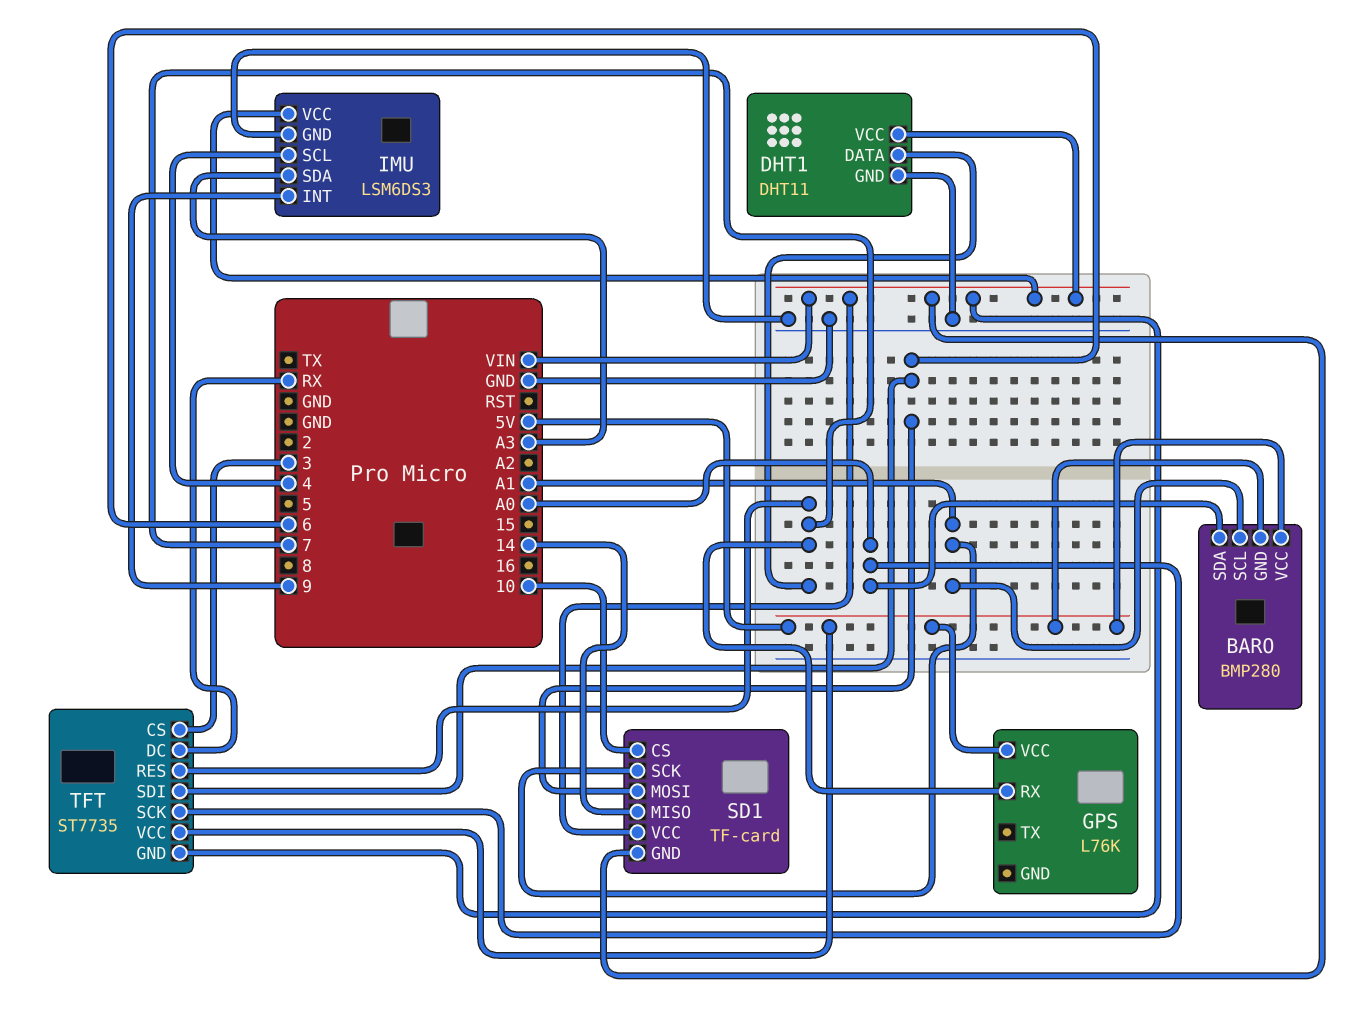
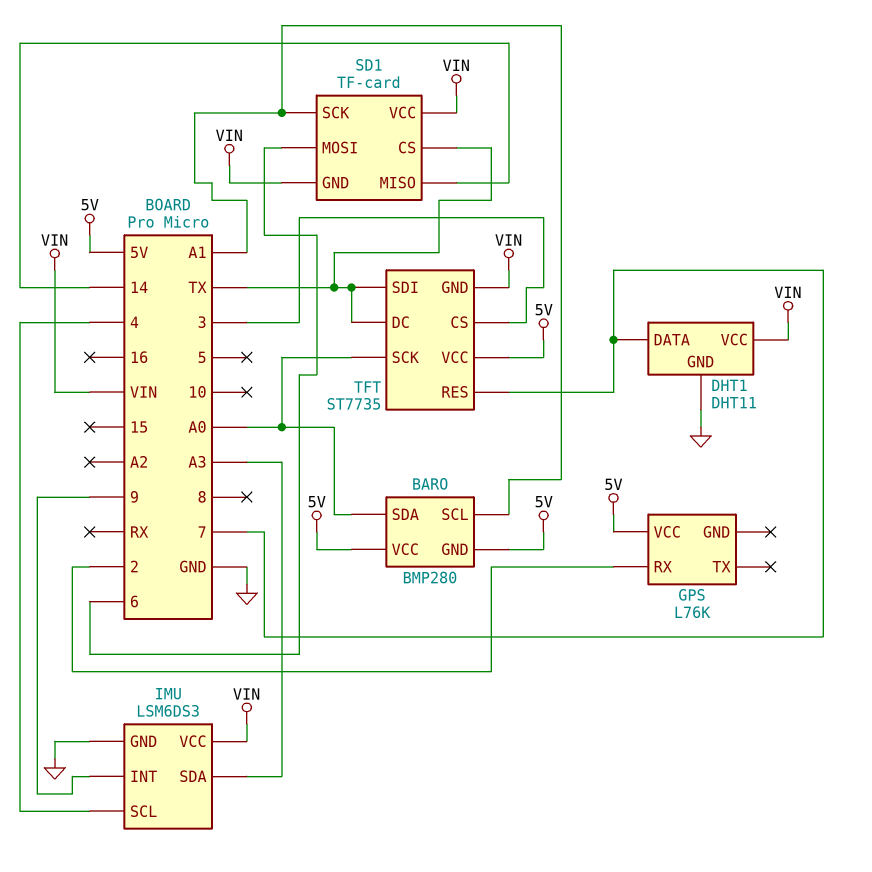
GPS pin RX: 7 -> 2
SD1 pin CS: 10 -> TX
TFT pin DC: RX -> TX
TFT pin SDI: 6 -> TX

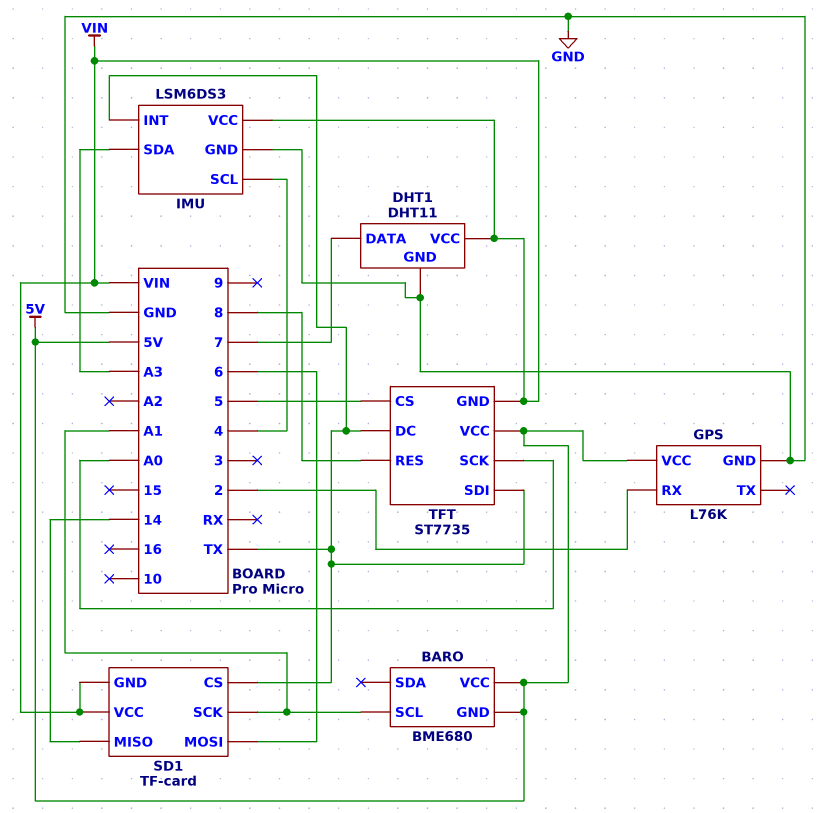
BARO: BMP280 -> BME680
BARO pin SDA: A0 -> none
GPS pin GND: none -> GND
IMU pin INT: 9 -> TX
TFT pin CS: 3 -> 5
TFT pin RES: 7 -> 8

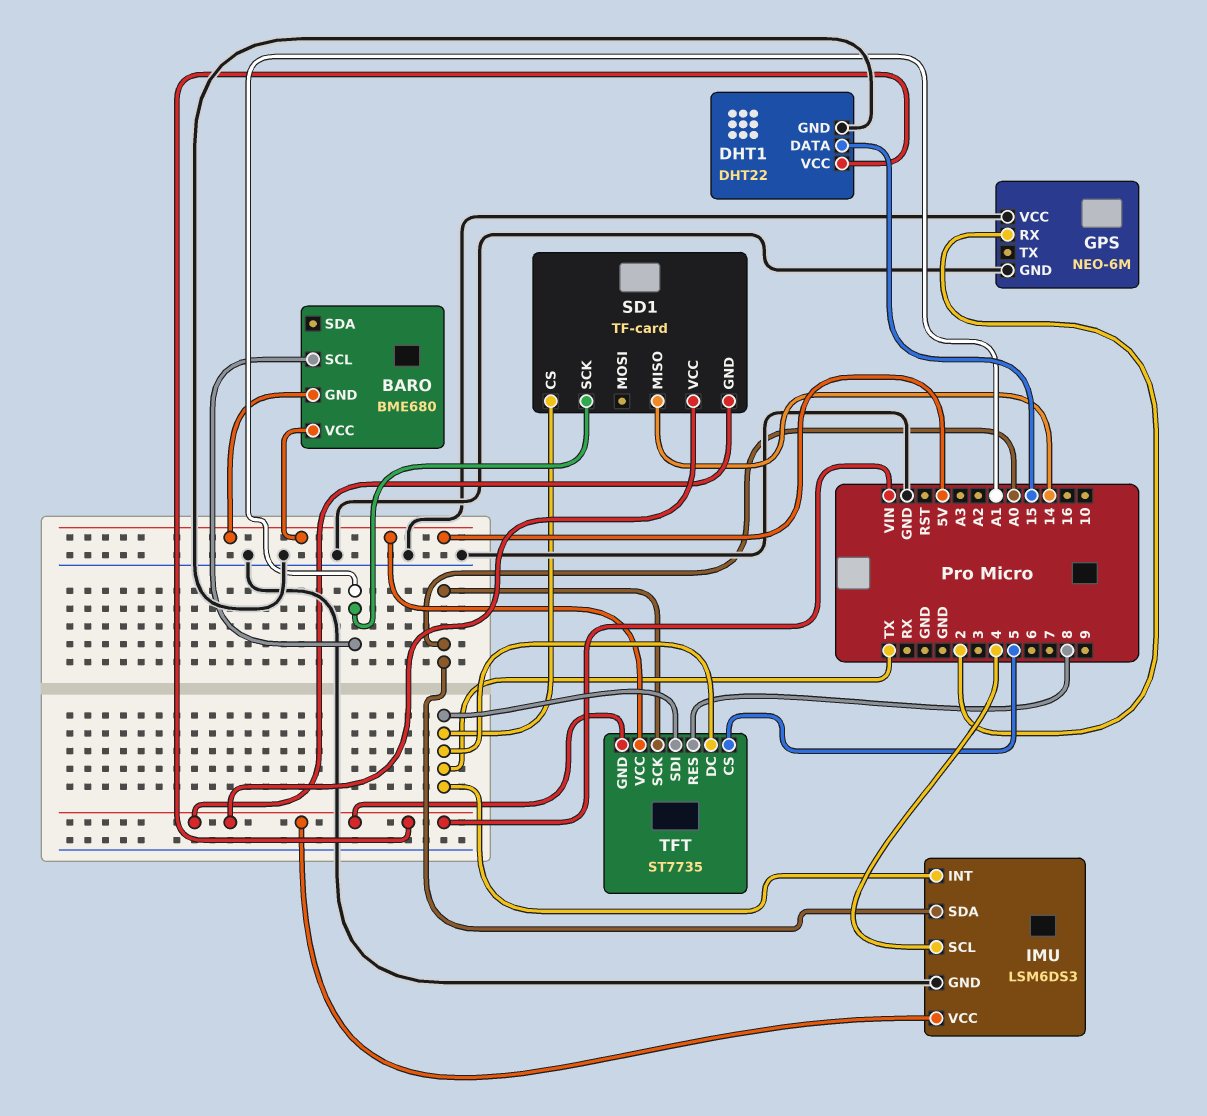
DHT1: DHT11 -> DHT22
DHT1 pin DATA: 7 -> 15
GPS: L76K -> NEO-6M
GPS pin VCC: 5V -> GND
IMU pin SDA: A3 -> A0
SD1 pin MOSI: 6 -> none

